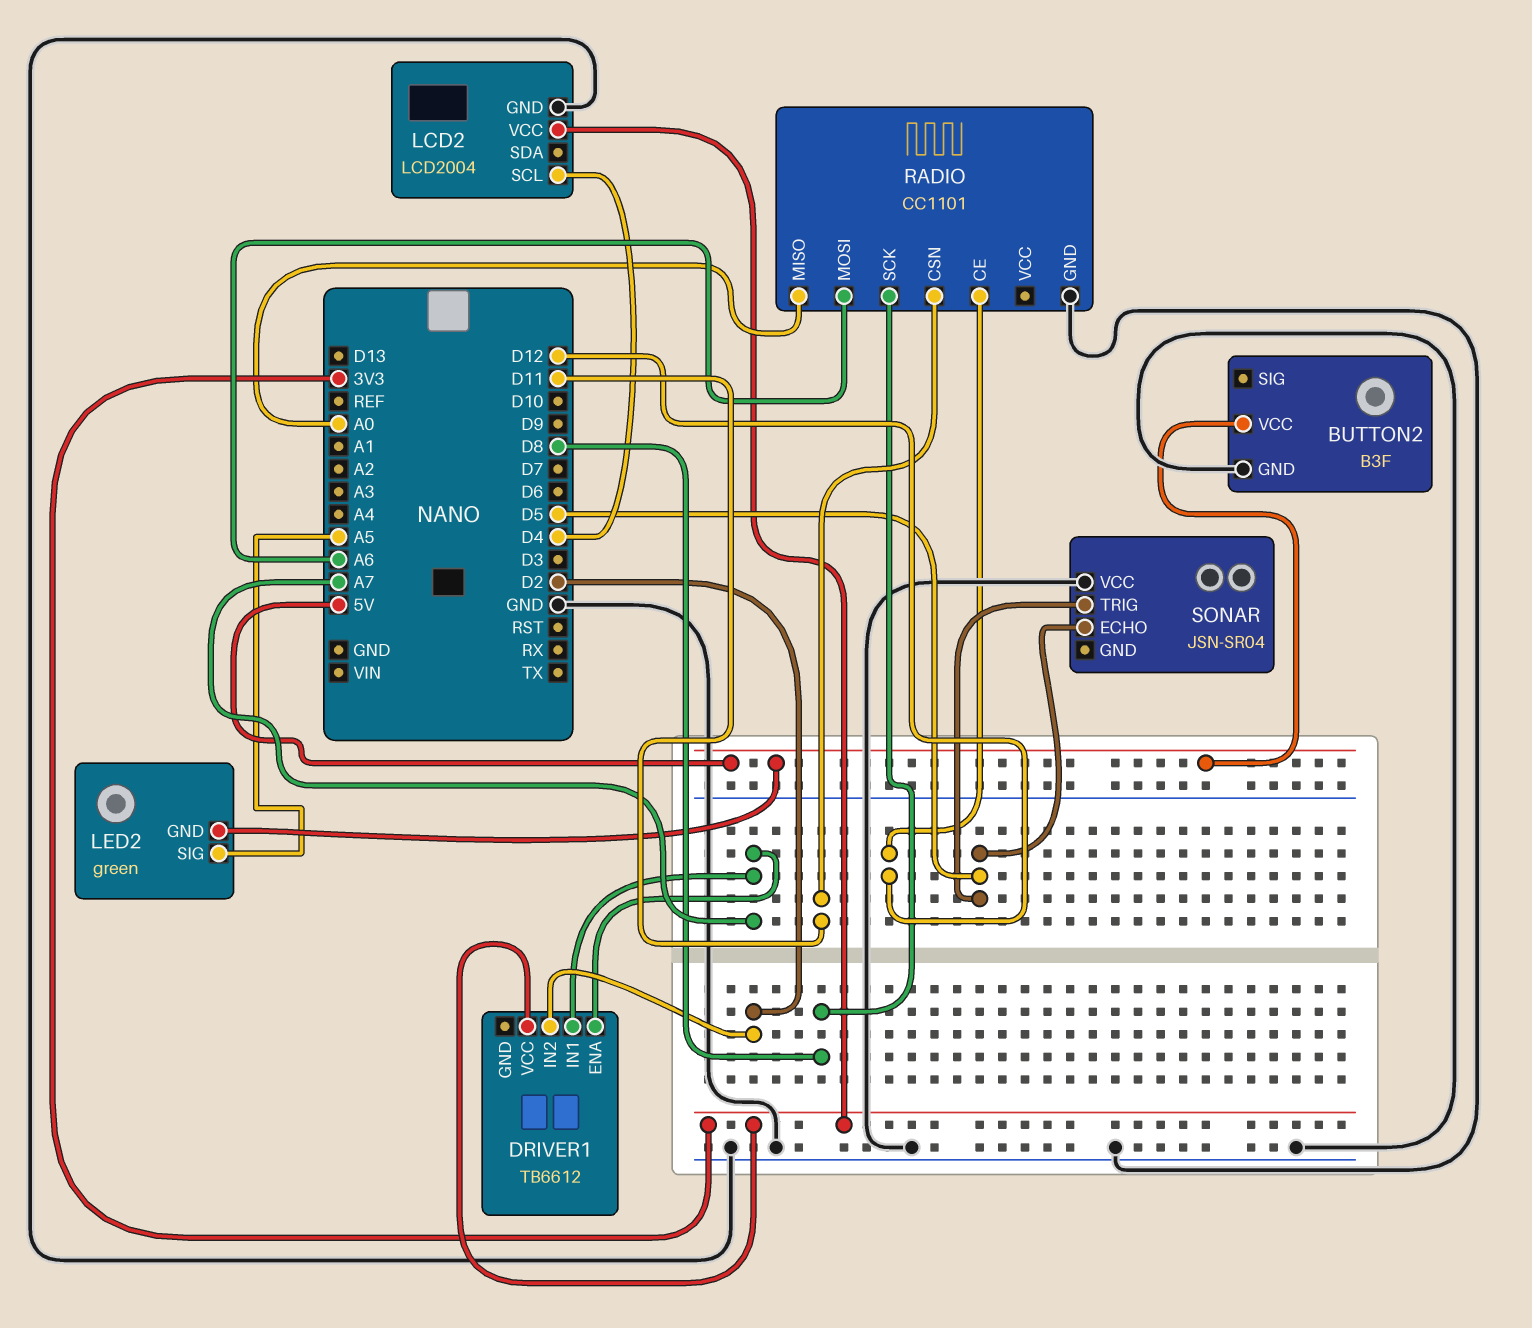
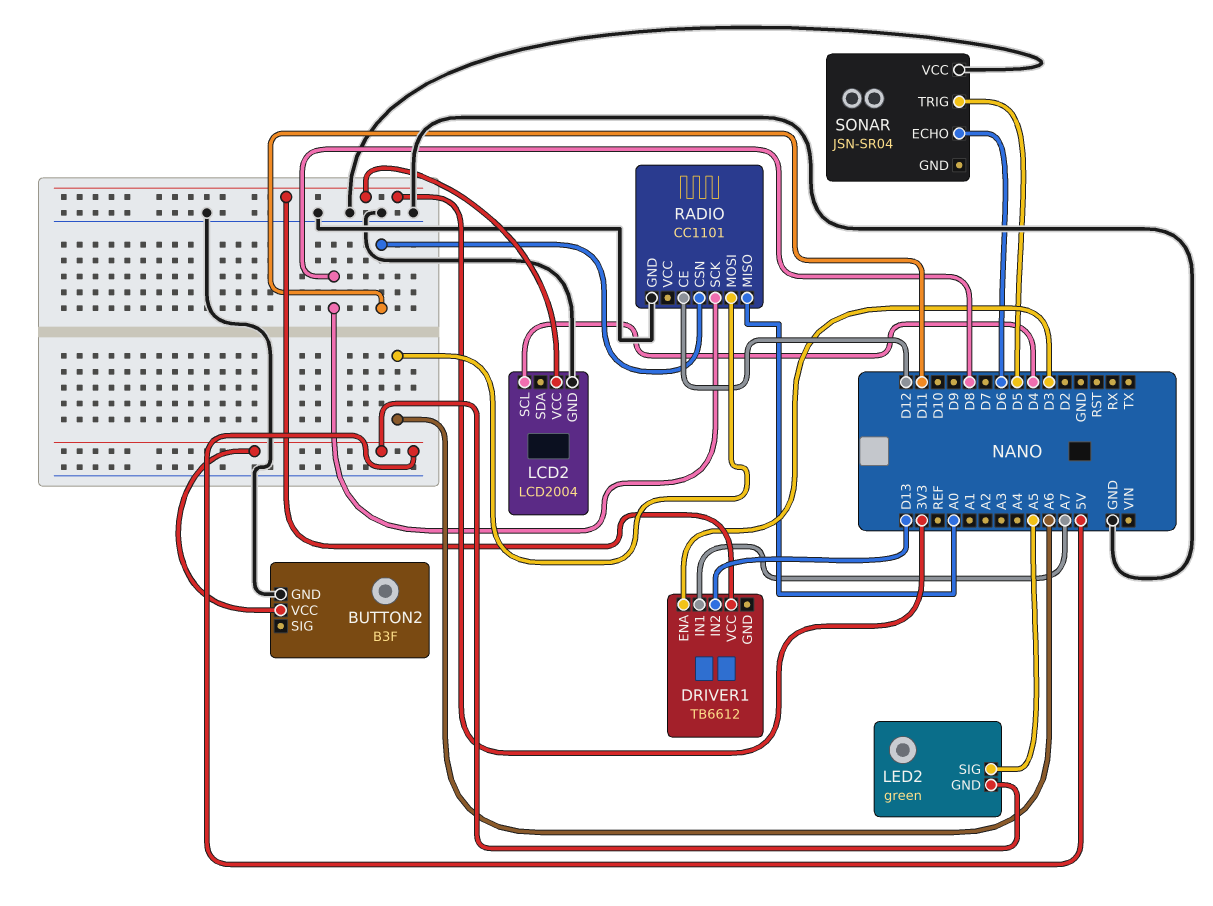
DRIVER1 pin ENA: A7 -> D3
DRIVER1 pin IN2: D2 -> D13
SONAR pin ECHO: D5 -> D6

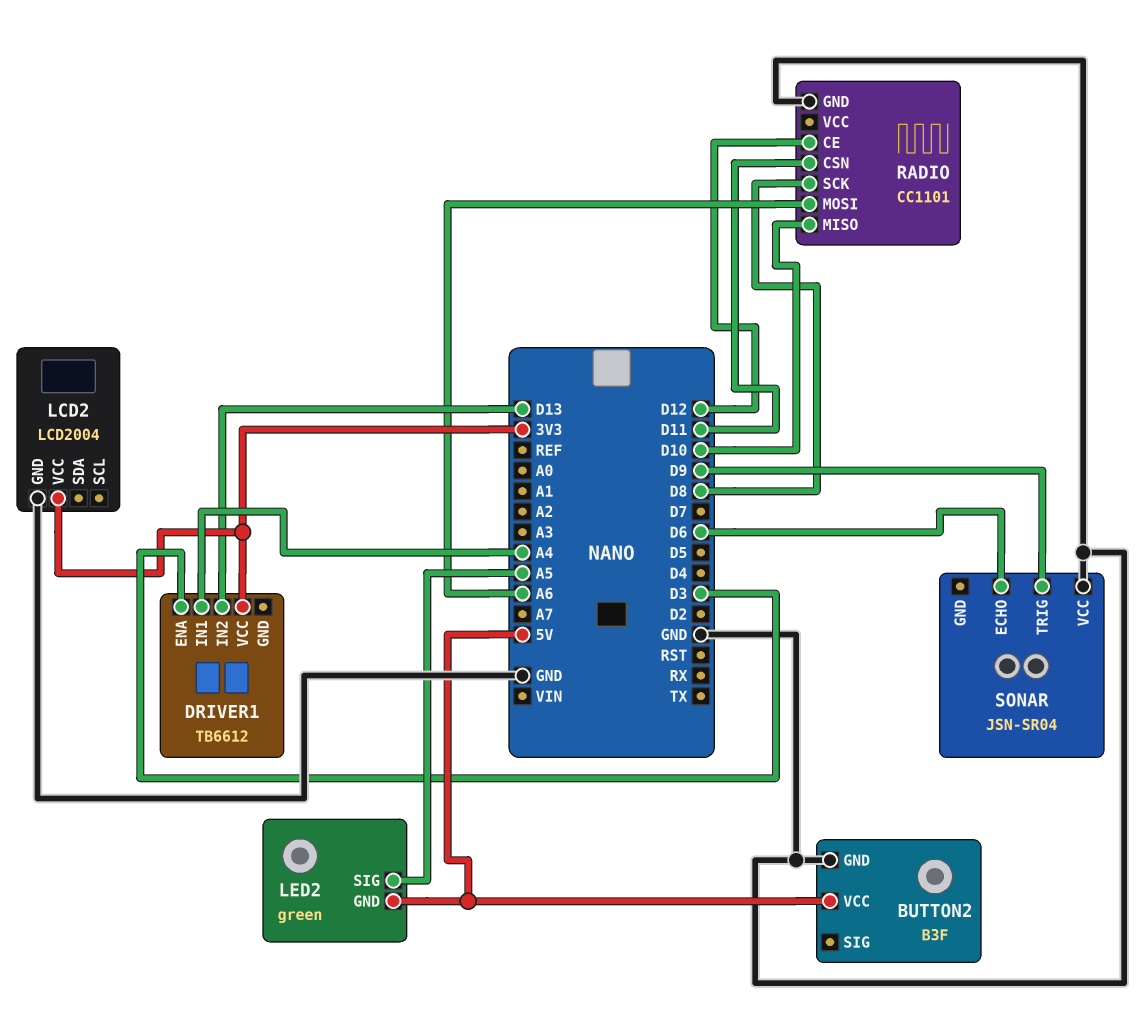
DRIVER1 pin IN1: A7 -> A4
LCD2 pin SCL: D4 -> none
RADIO pin MISO: A0 -> D10
SONAR pin TRIG: D5 -> D9

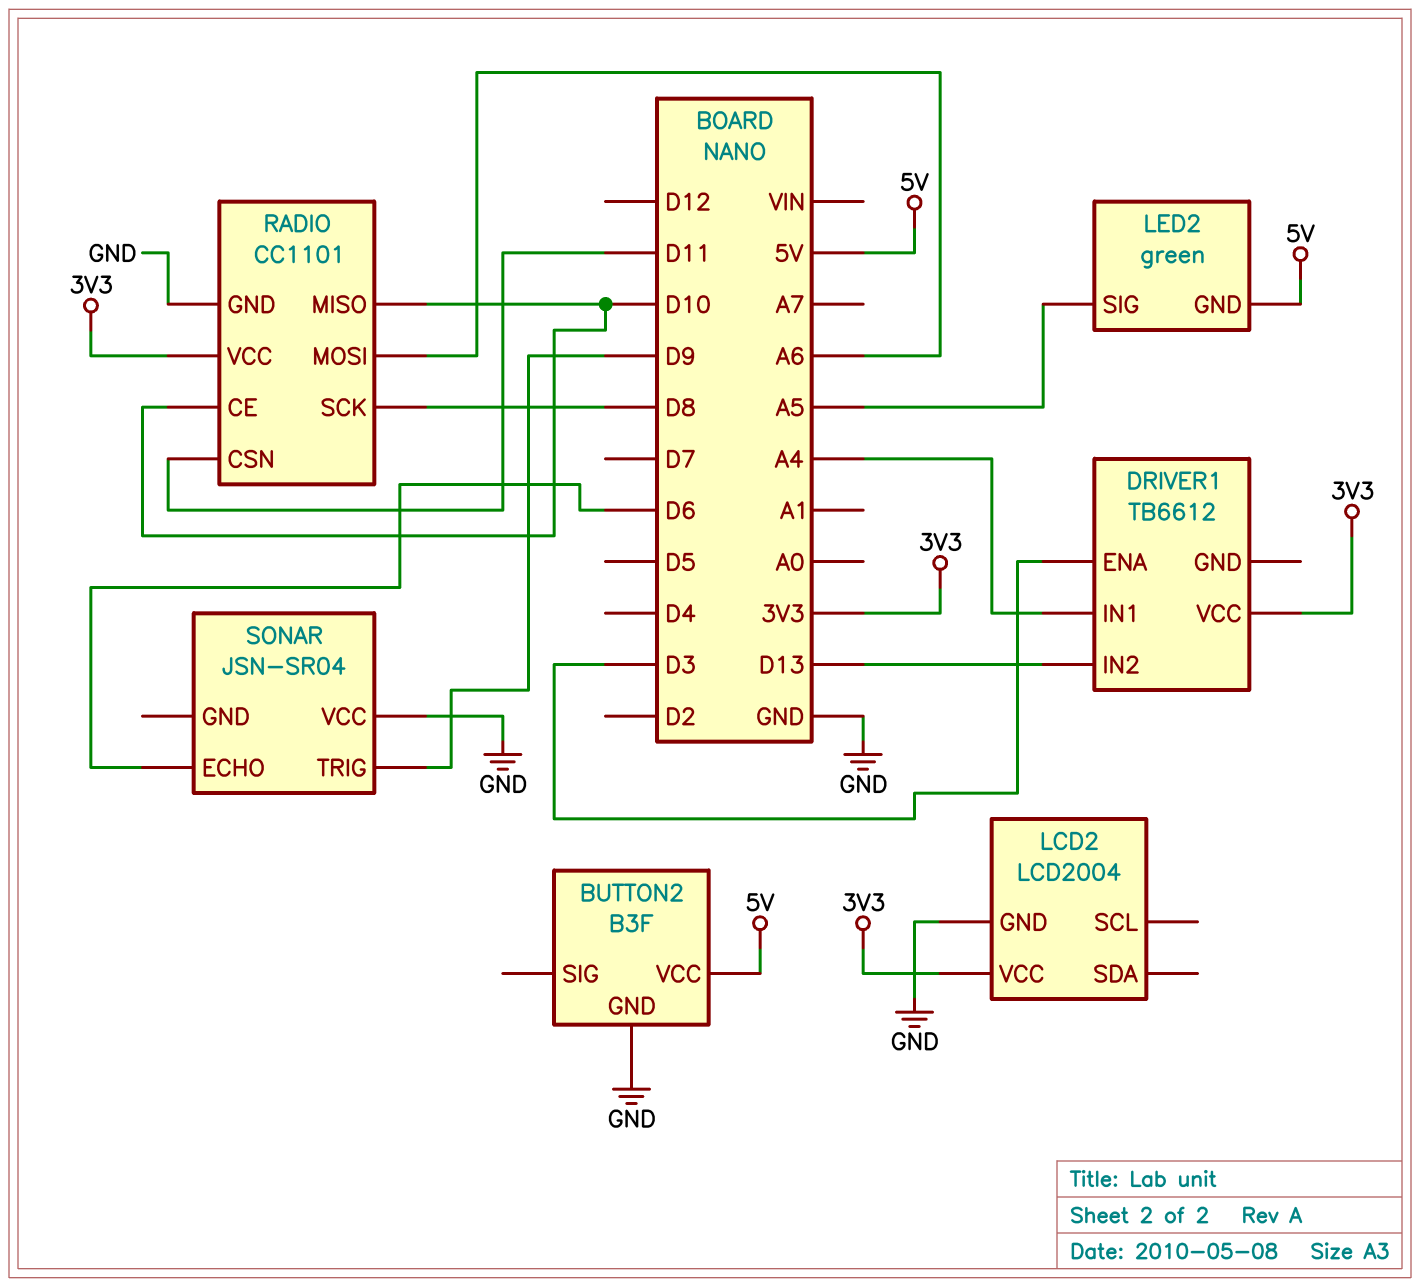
RADIO pin CE: D12 -> D10
RADIO pin VCC: none -> 3V3

